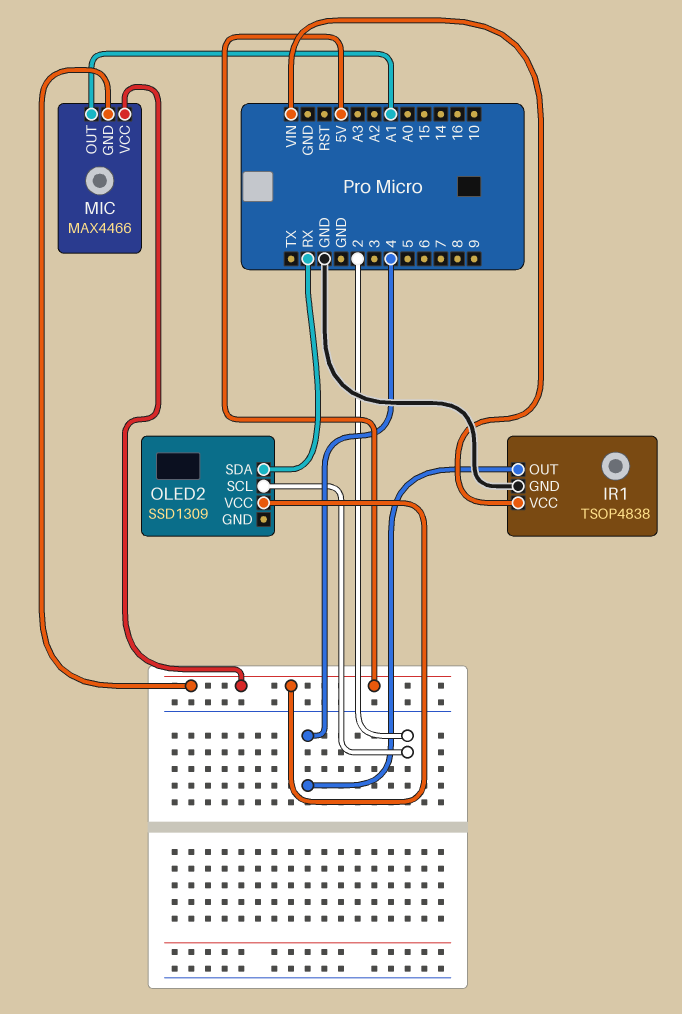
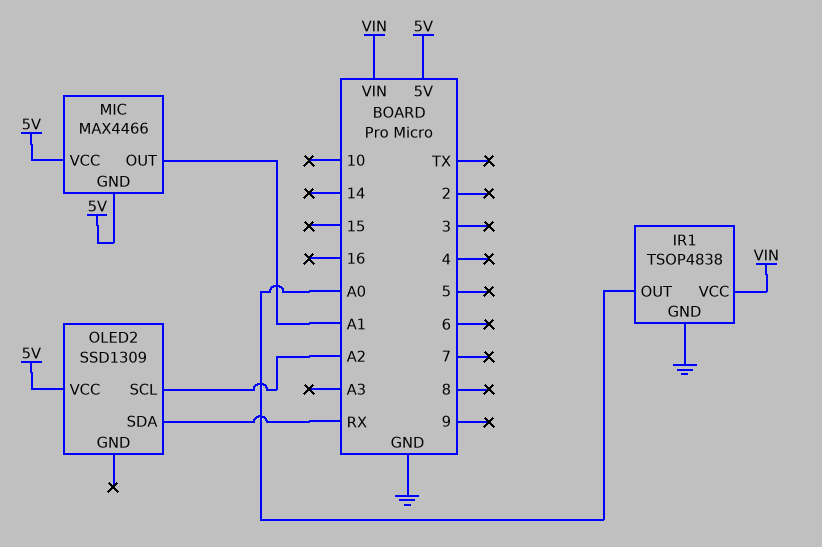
IR1 pin OUT: 4 -> A0
OLED2 pin SCL: 2 -> A2

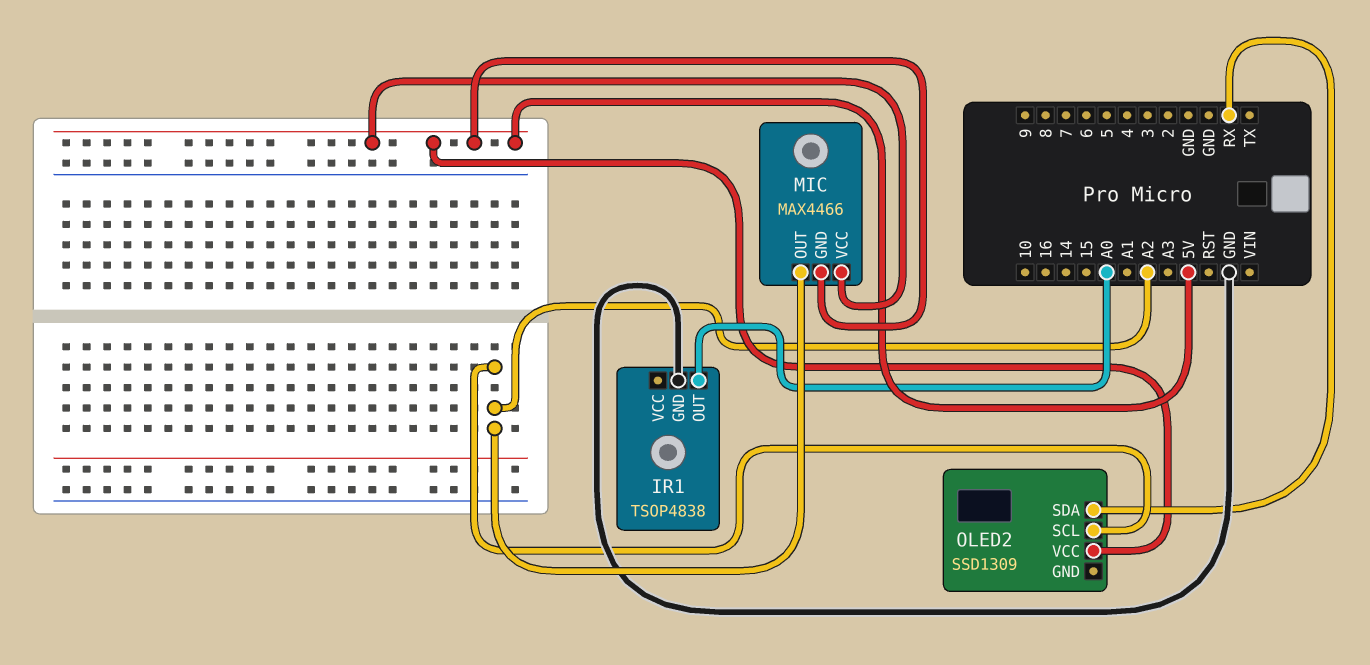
IR1 pin VCC: VIN -> none
MIC pin OUT: A1 -> A2

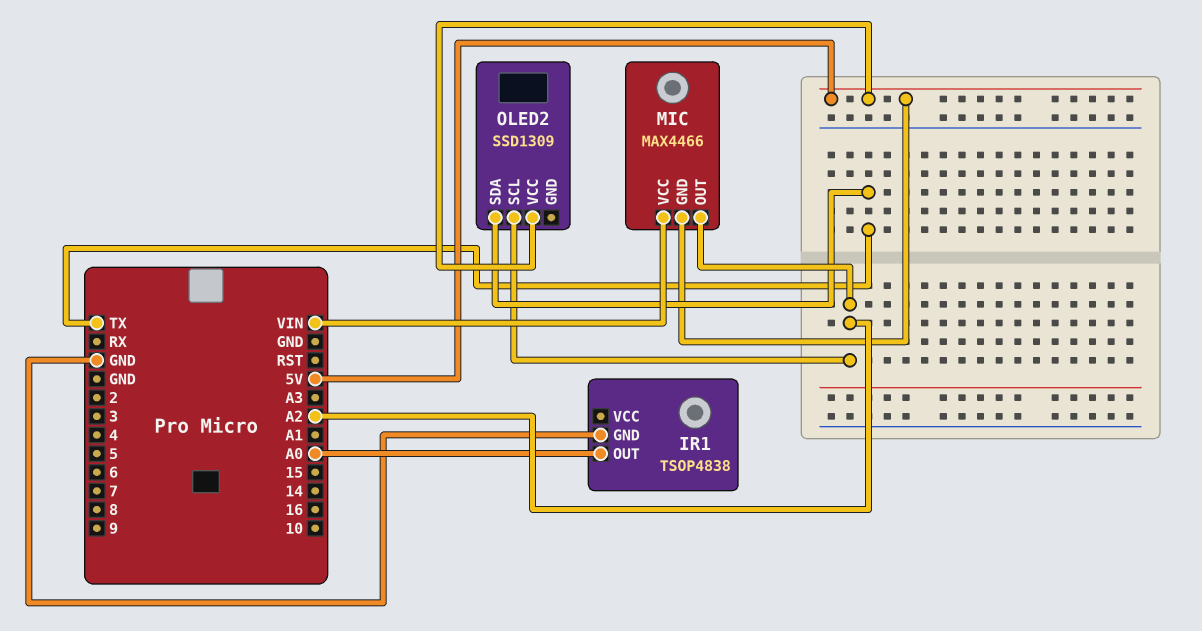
MIC pin VCC: 5V -> VIN
OLED2 pin SDA: RX -> TX

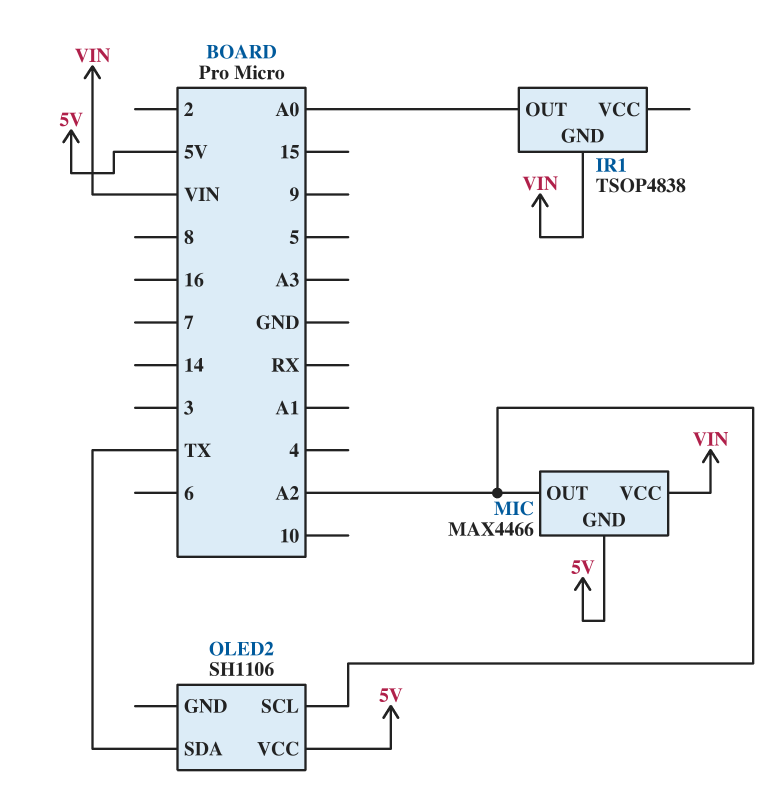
IR1 pin GND: GND -> VIN
OLED2: SSD1309 -> SH1106

